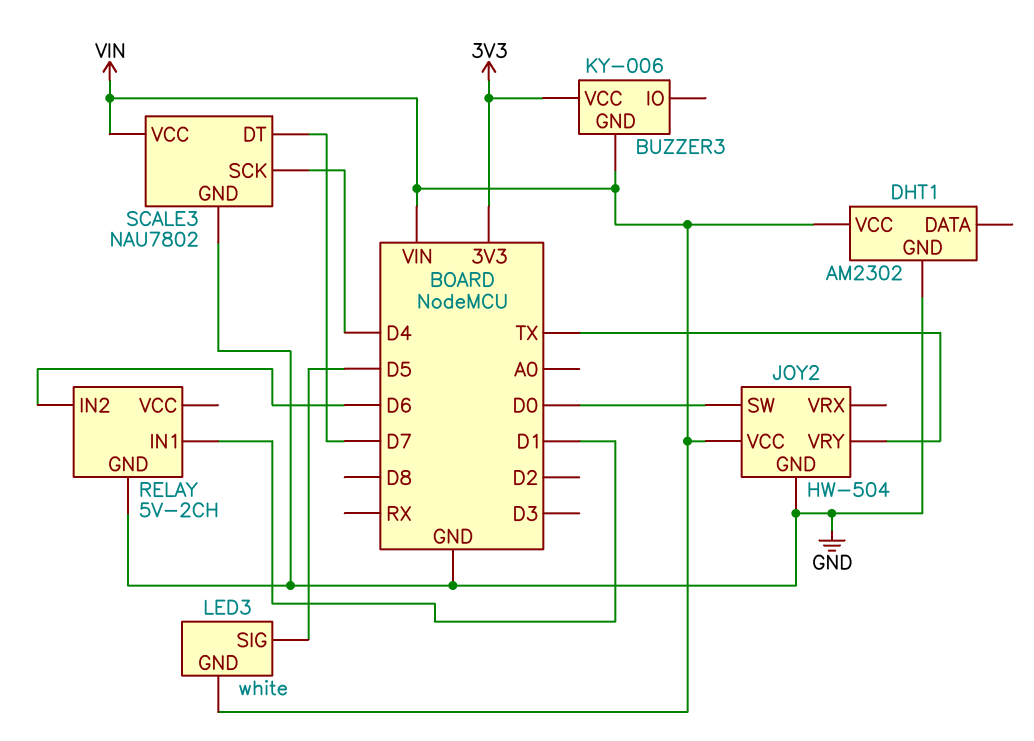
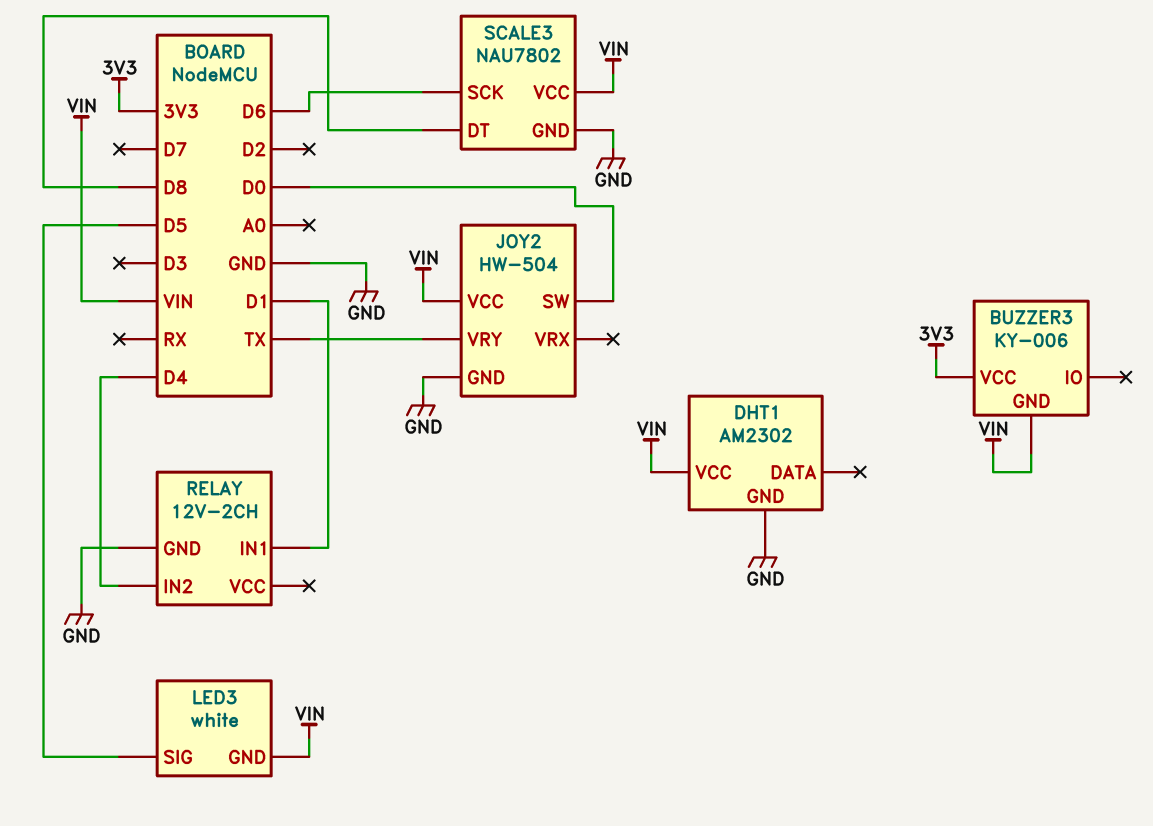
RELAY: 5V-2CH -> 12V-2CH
RELAY pin IN2: D6 -> D4
SCALE3 pin DT: D7 -> D8
SCALE3 pin SCK: D4 -> D6

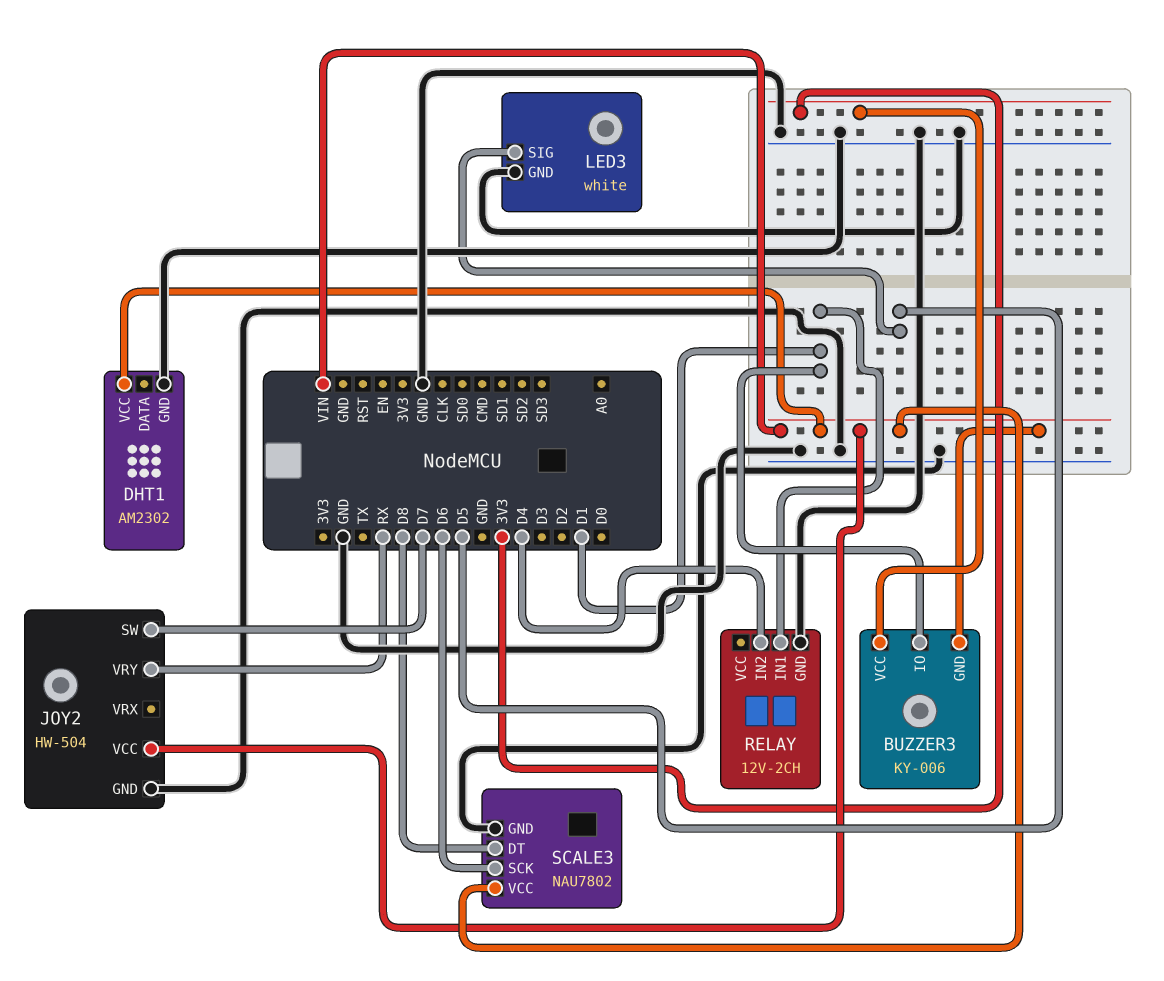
BUZZER3 pin IO: none -> D1
JOY2 pin SW: D0 -> D7
JOY2 pin VRY: TX -> RX
LED3 pin GND: VIN -> GND

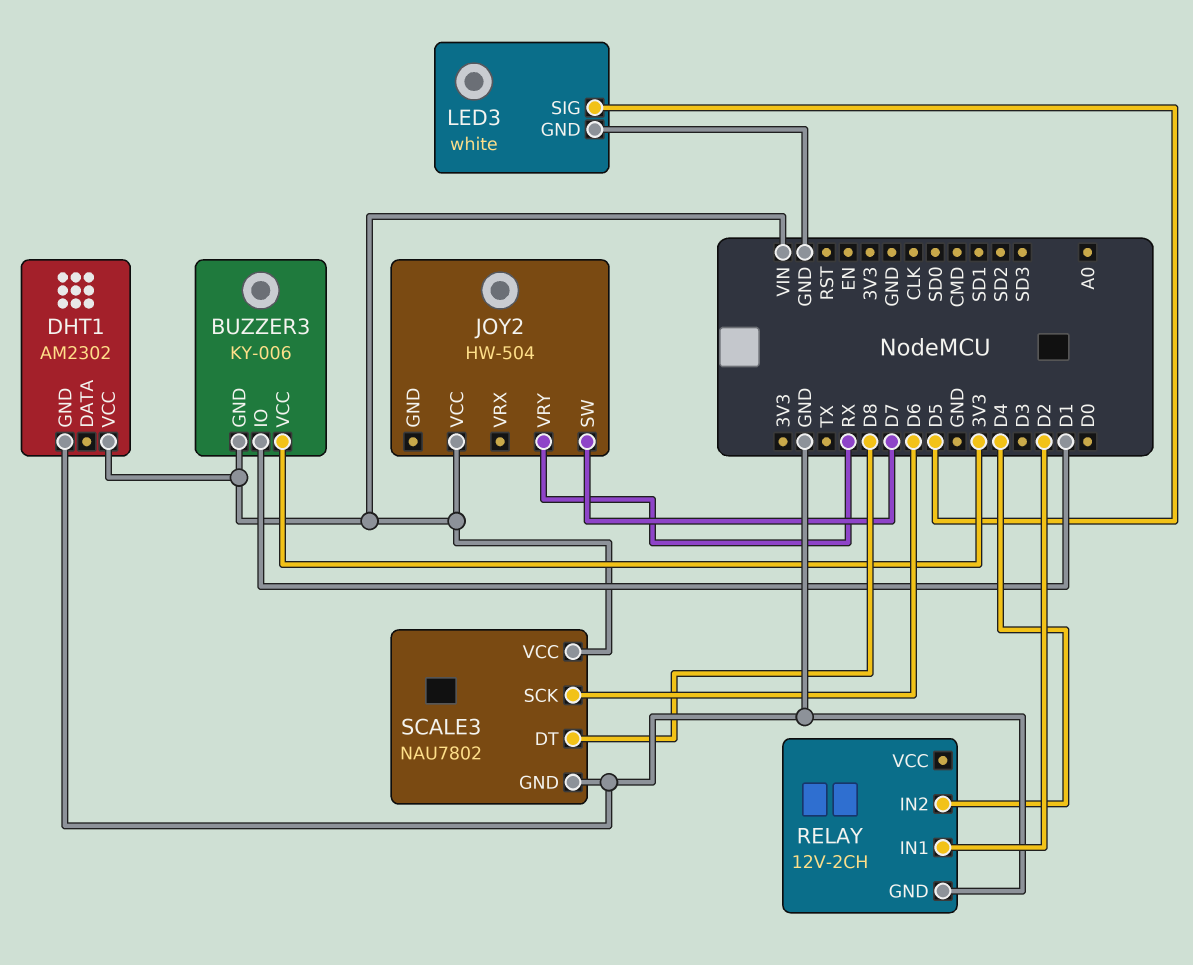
JOY2 pin GND: GND -> none
RELAY pin IN1: D1 -> D2

